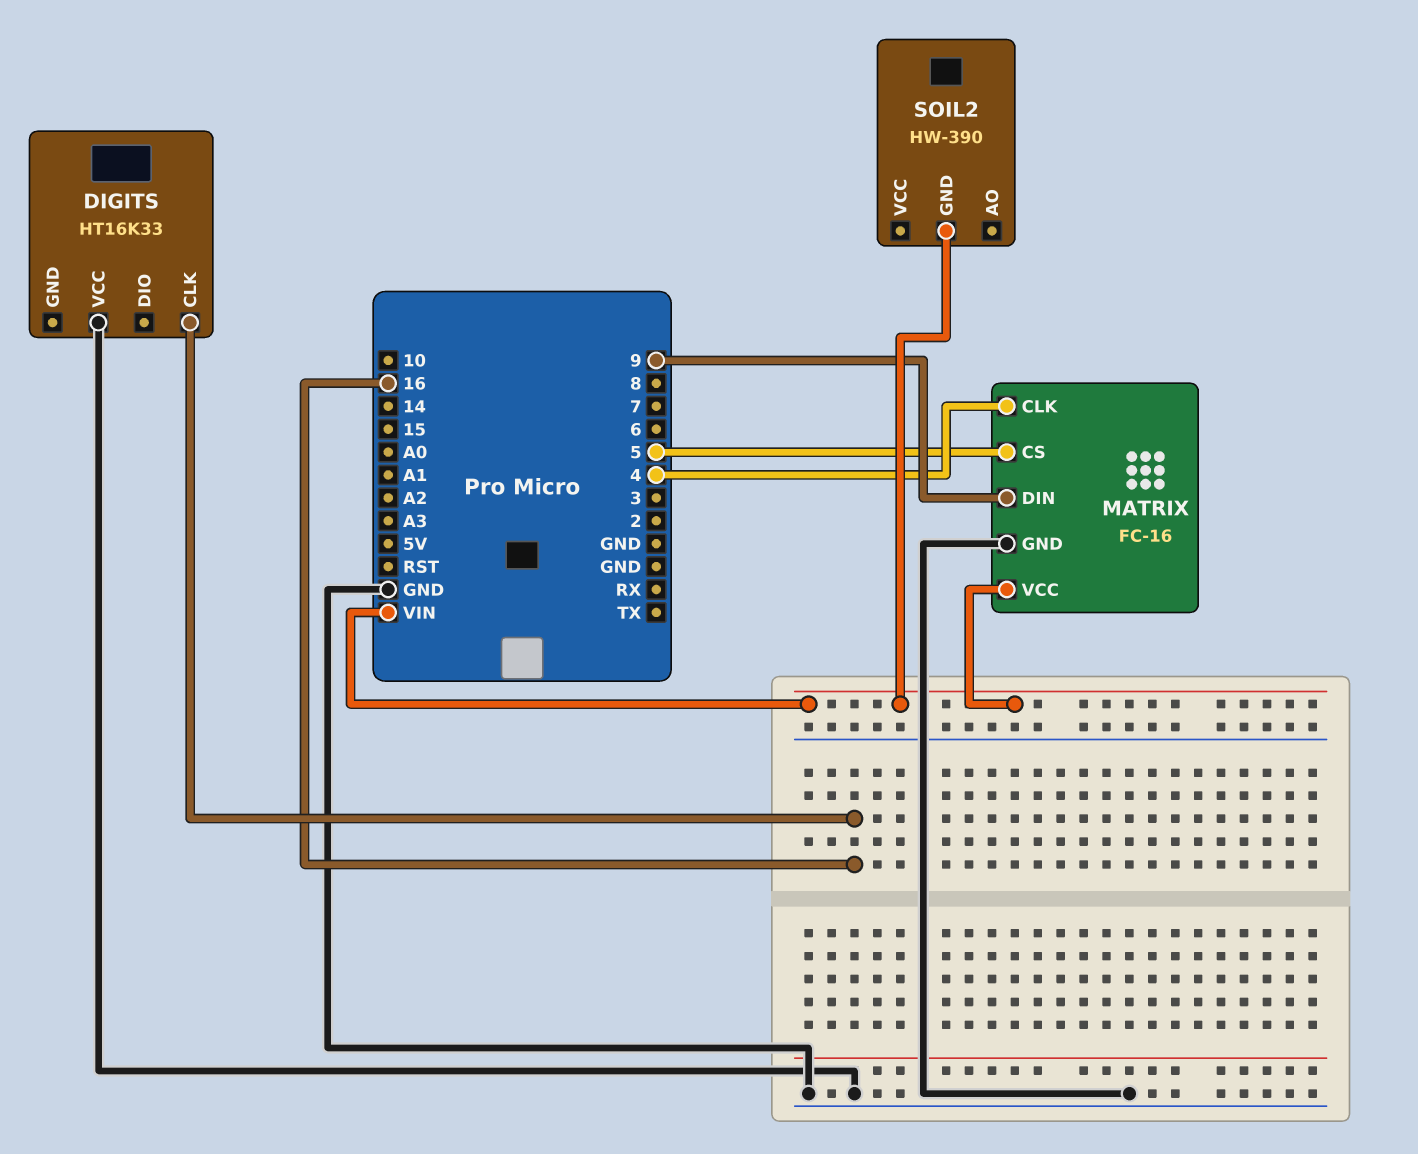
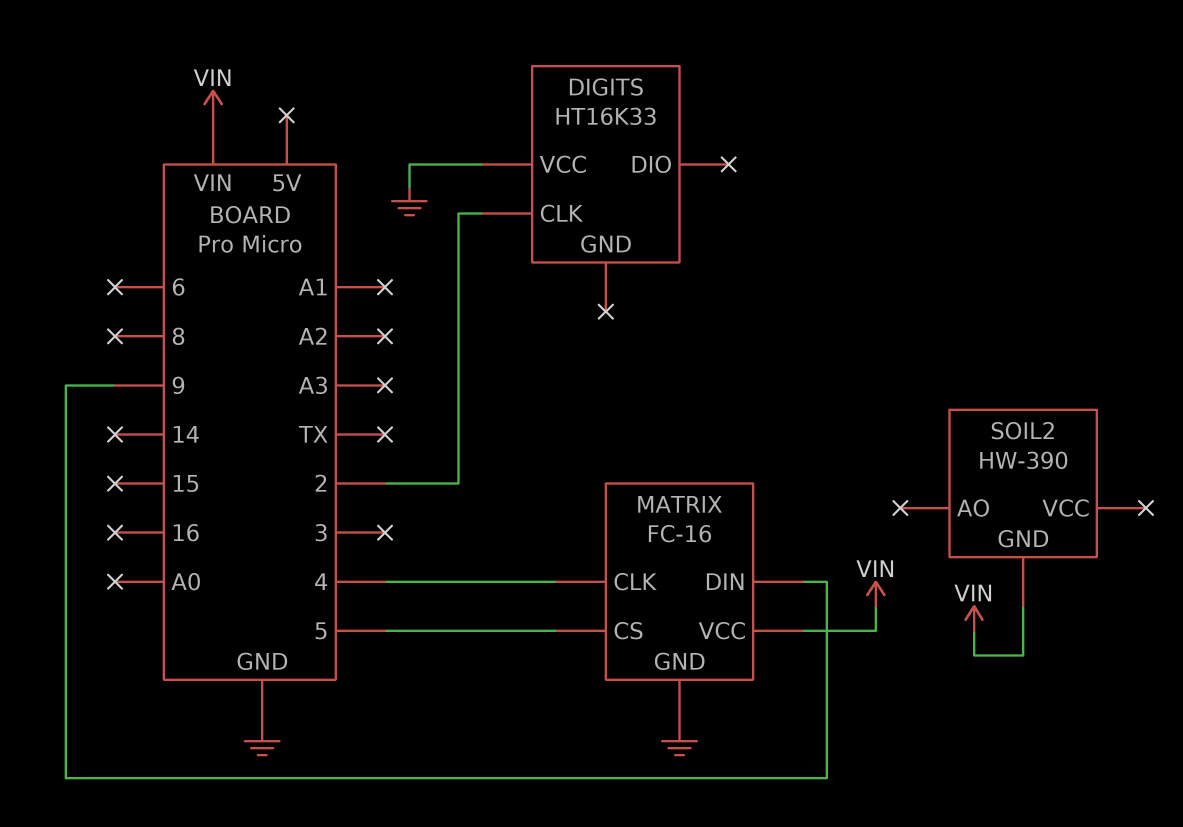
DIGITS pin CLK: 16 -> 2

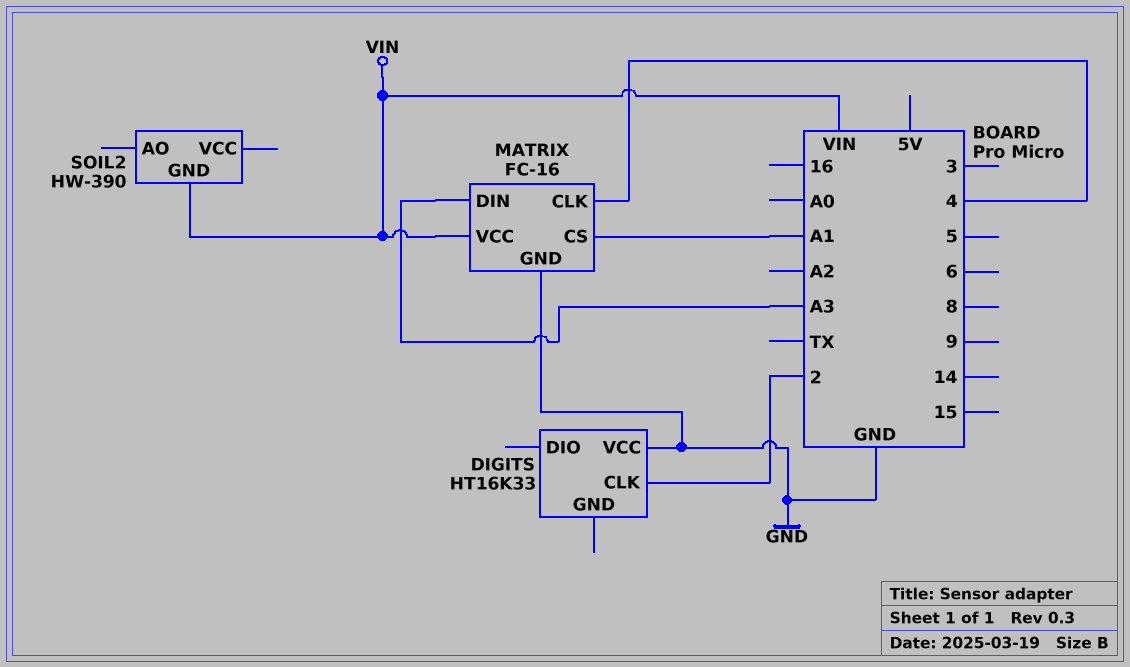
MATRIX pin CS: 5 -> A1
MATRIX pin DIN: 9 -> A3

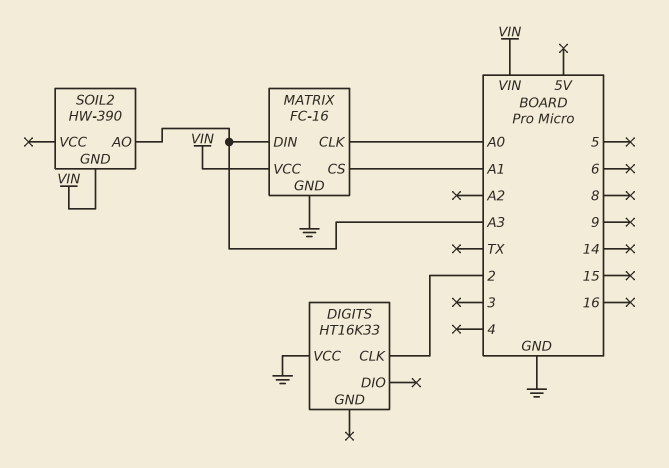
MATRIX pin CLK: 4 -> A0
SOIL2 pin AO: none -> A3

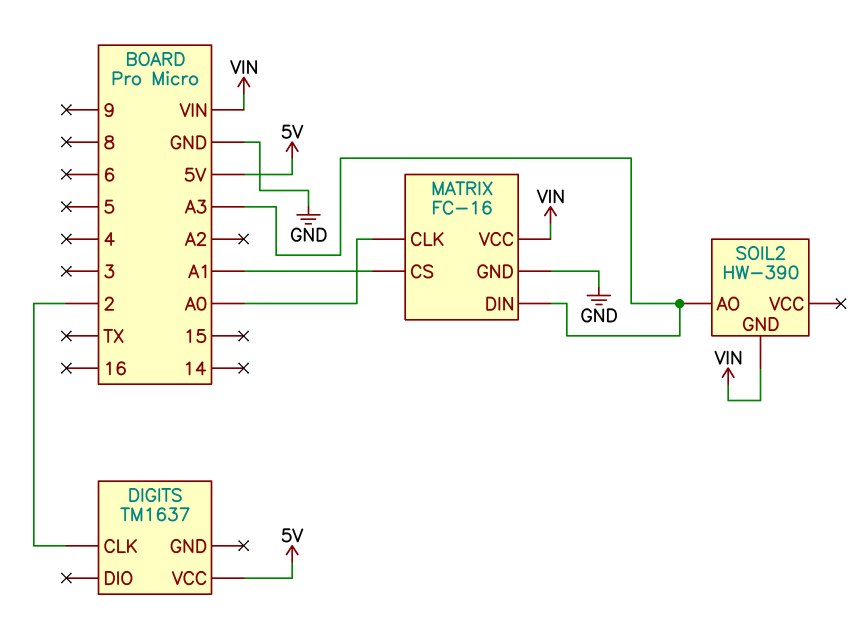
DIGITS: HT16K33 -> TM1637
DIGITS pin VCC: GND -> 5V

